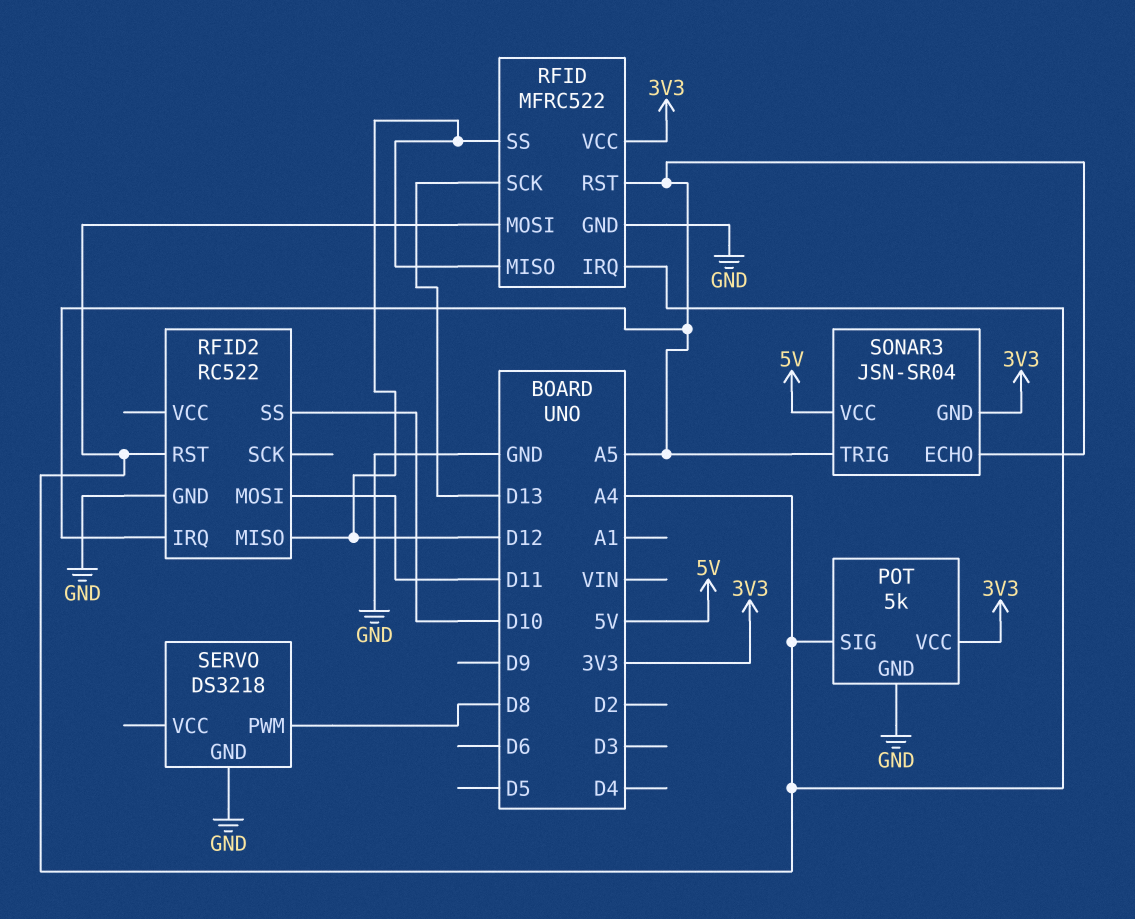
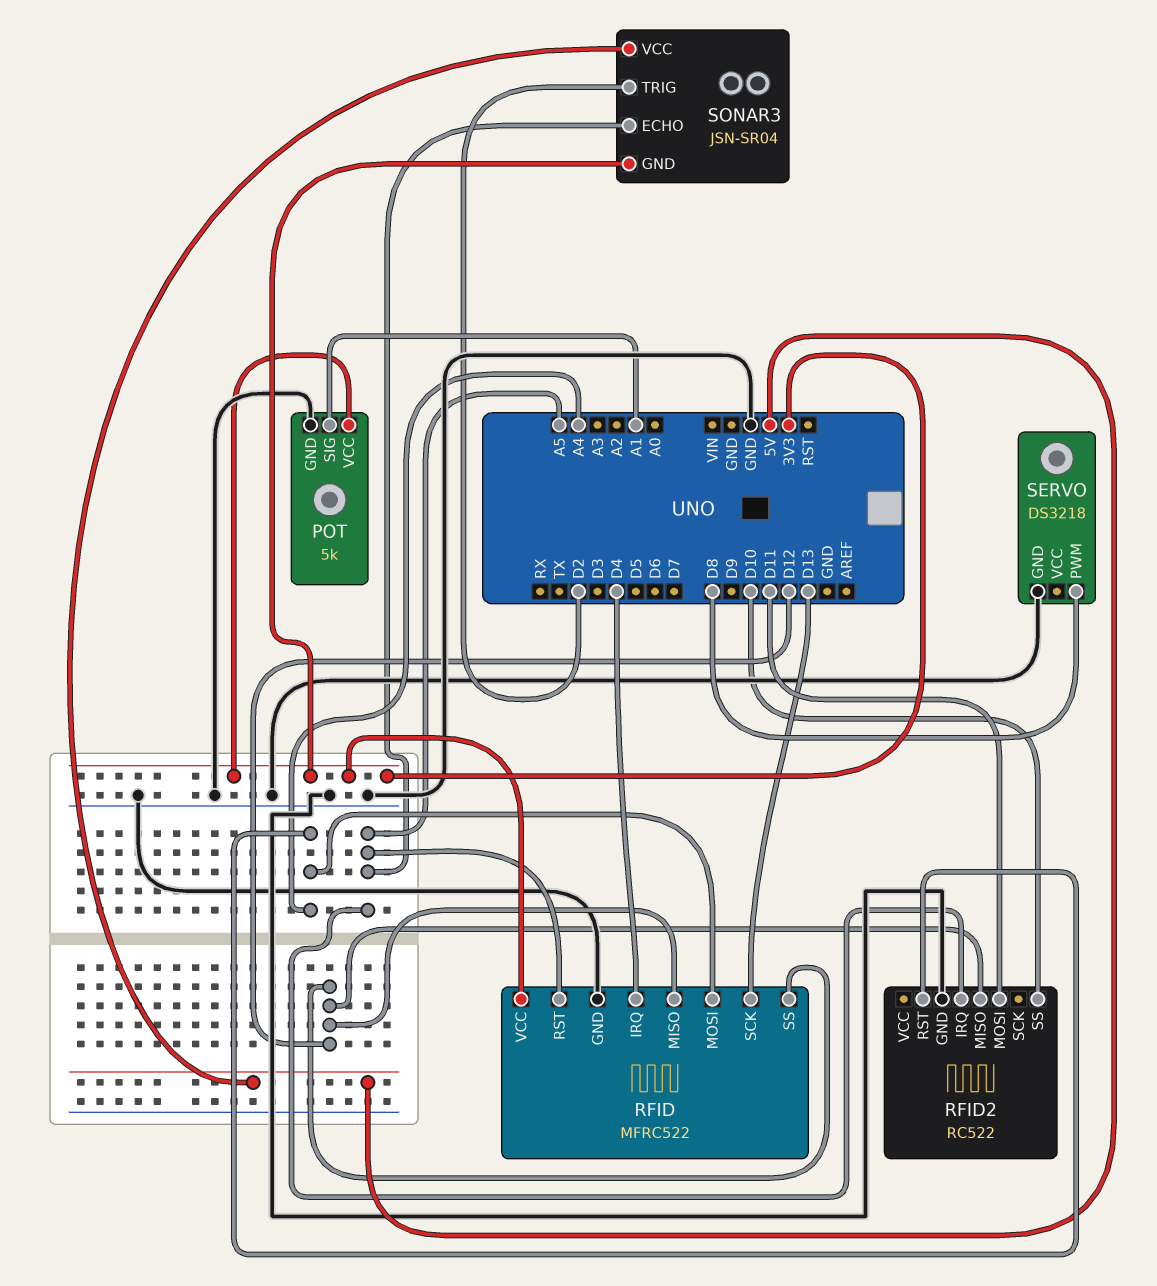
POT pin SIG: A4 -> A1
RFID pin IRQ: A4 -> D4
SONAR3 pin TRIG: A5 -> D2

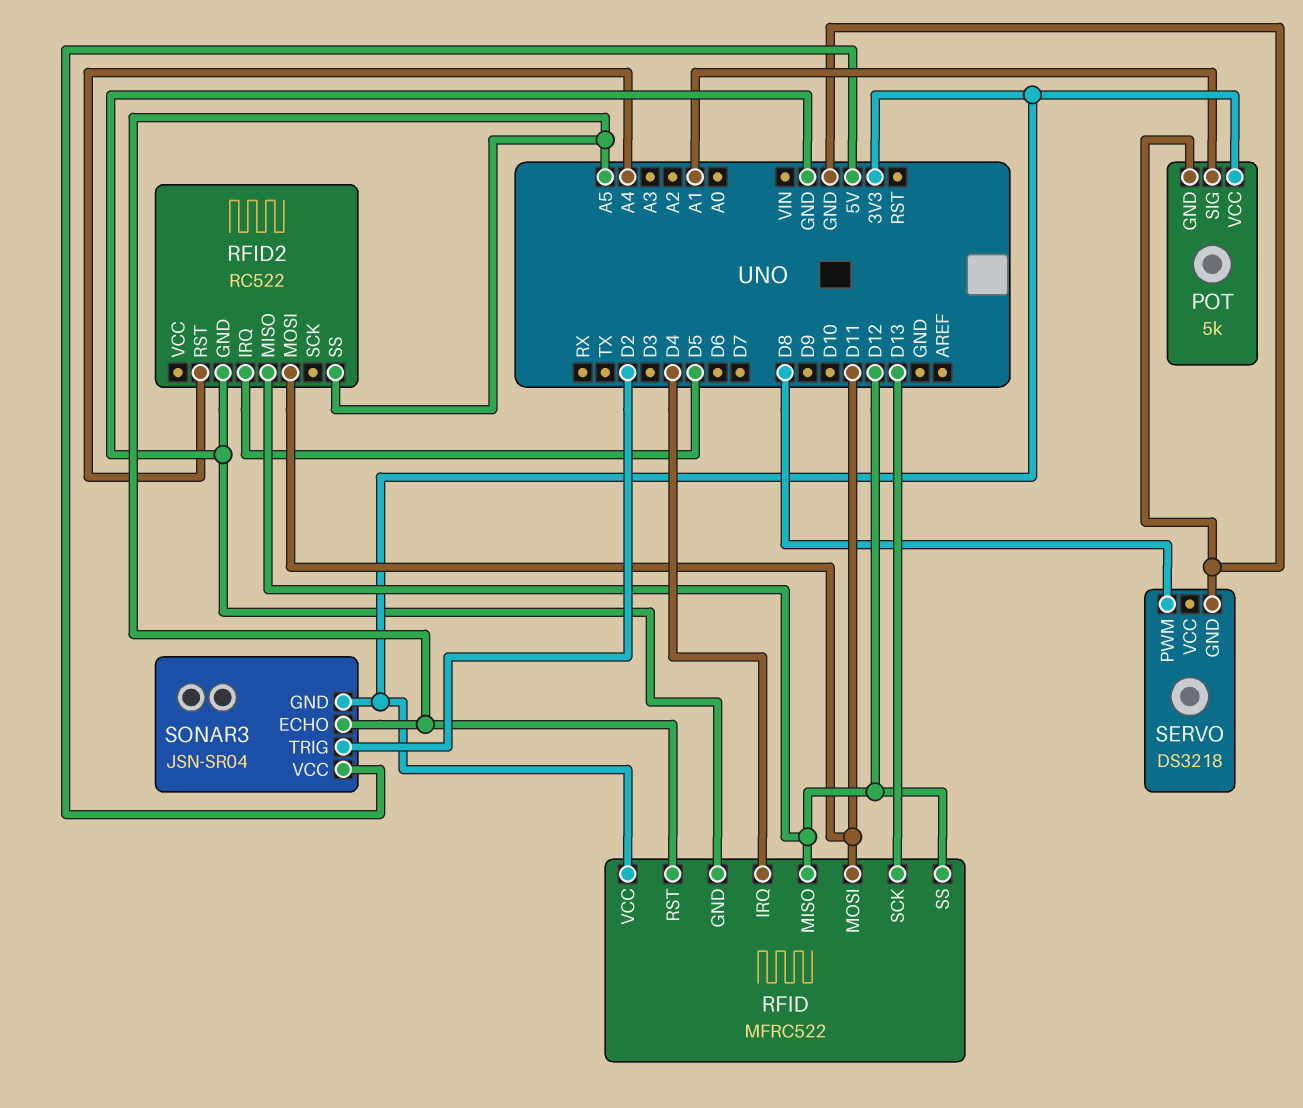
RFID pin MOSI: A4 -> D11
RFID2 pin IRQ: A5 -> D5
RFID2 pin SS: D10 -> A5

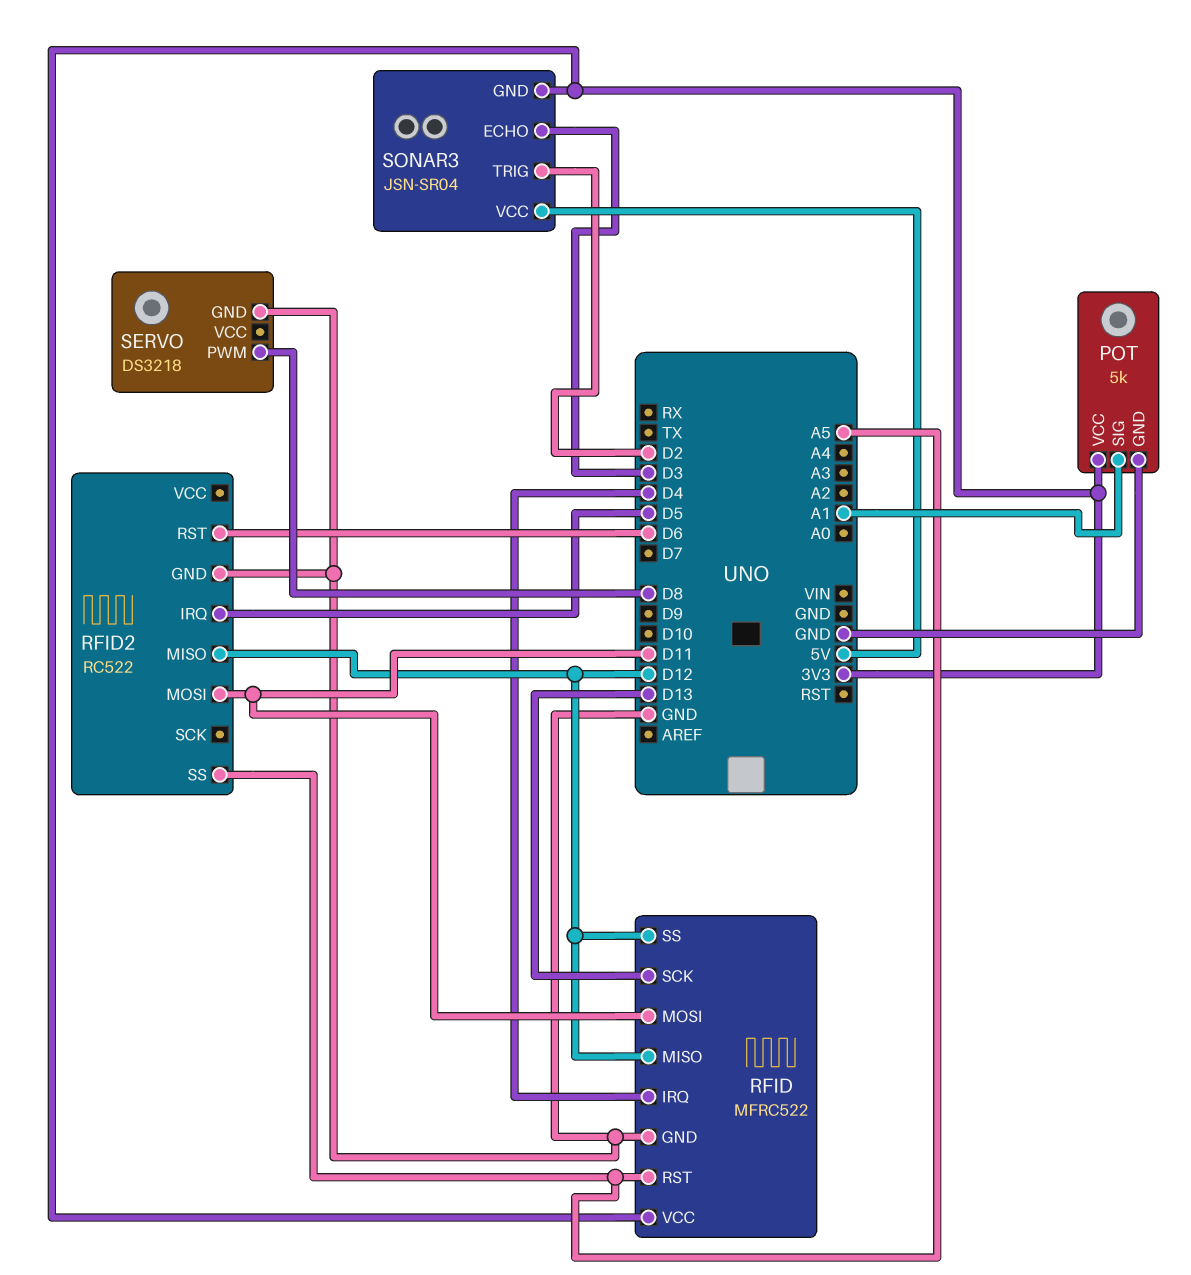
RFID2 pin RST: A4 -> D6
SONAR3 pin ECHO: A5 -> D3

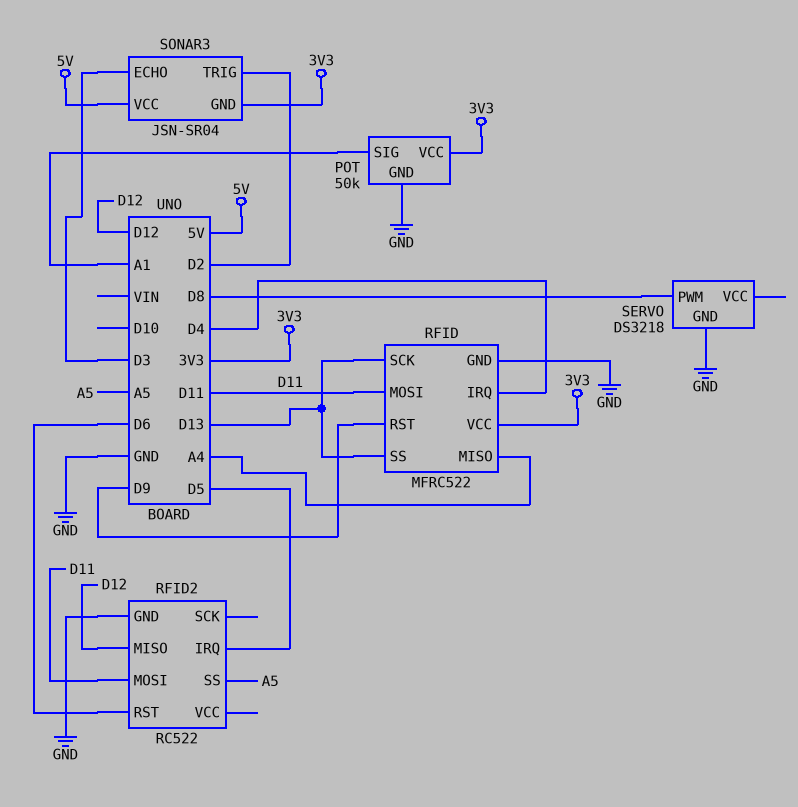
POT: 5k -> 50k
RFID pin MISO: D12 -> A4
RFID pin RST: A5 -> D9
RFID pin SS: D12 -> D13

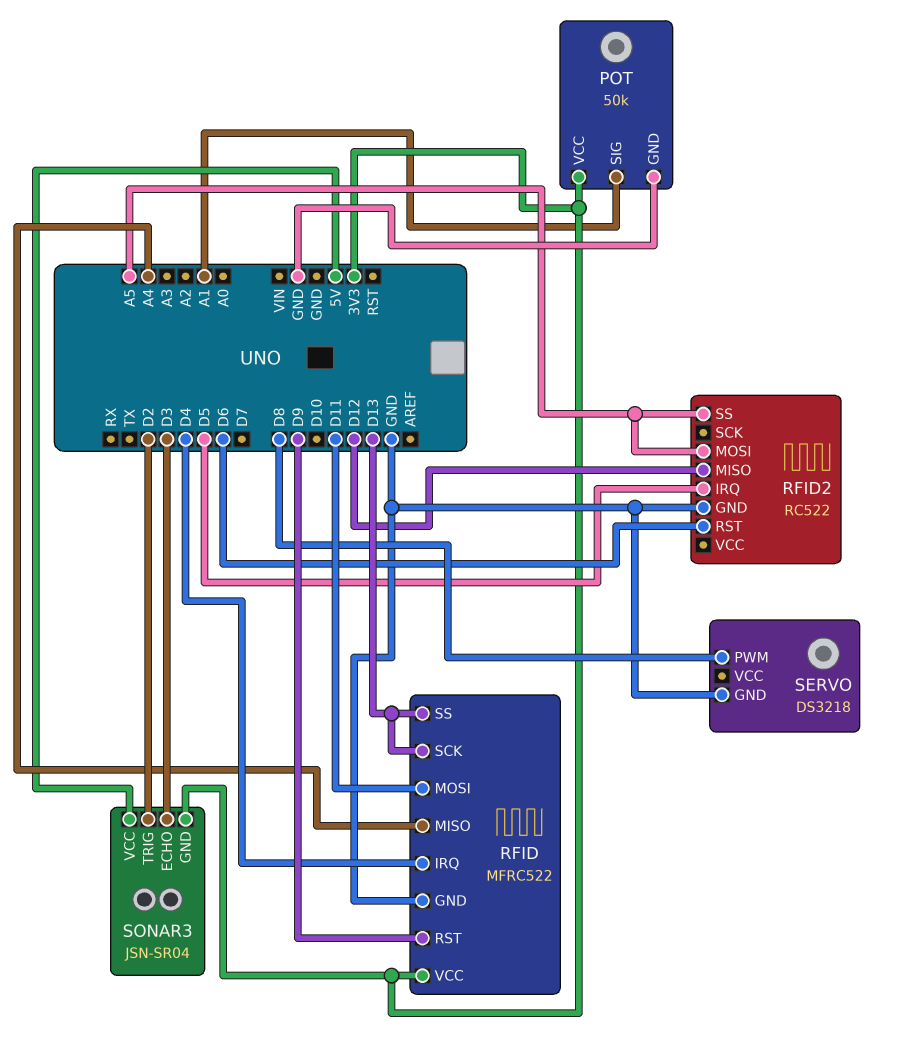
RFID2 pin MOSI: D11 -> A5

